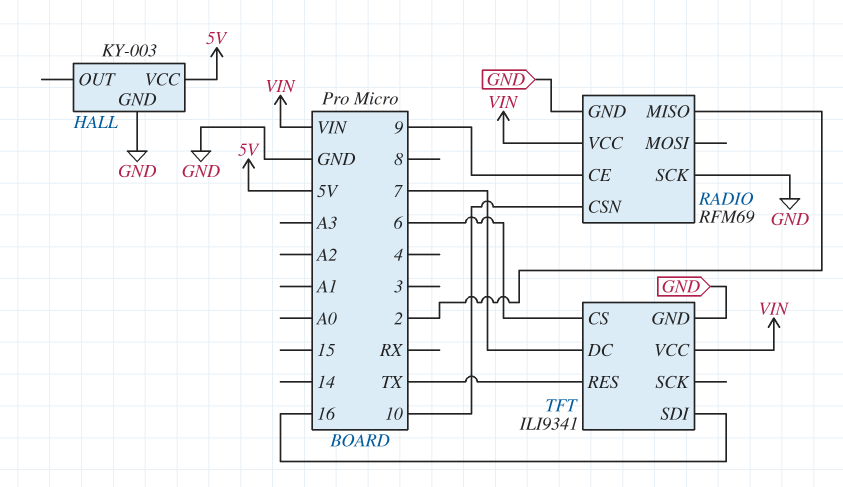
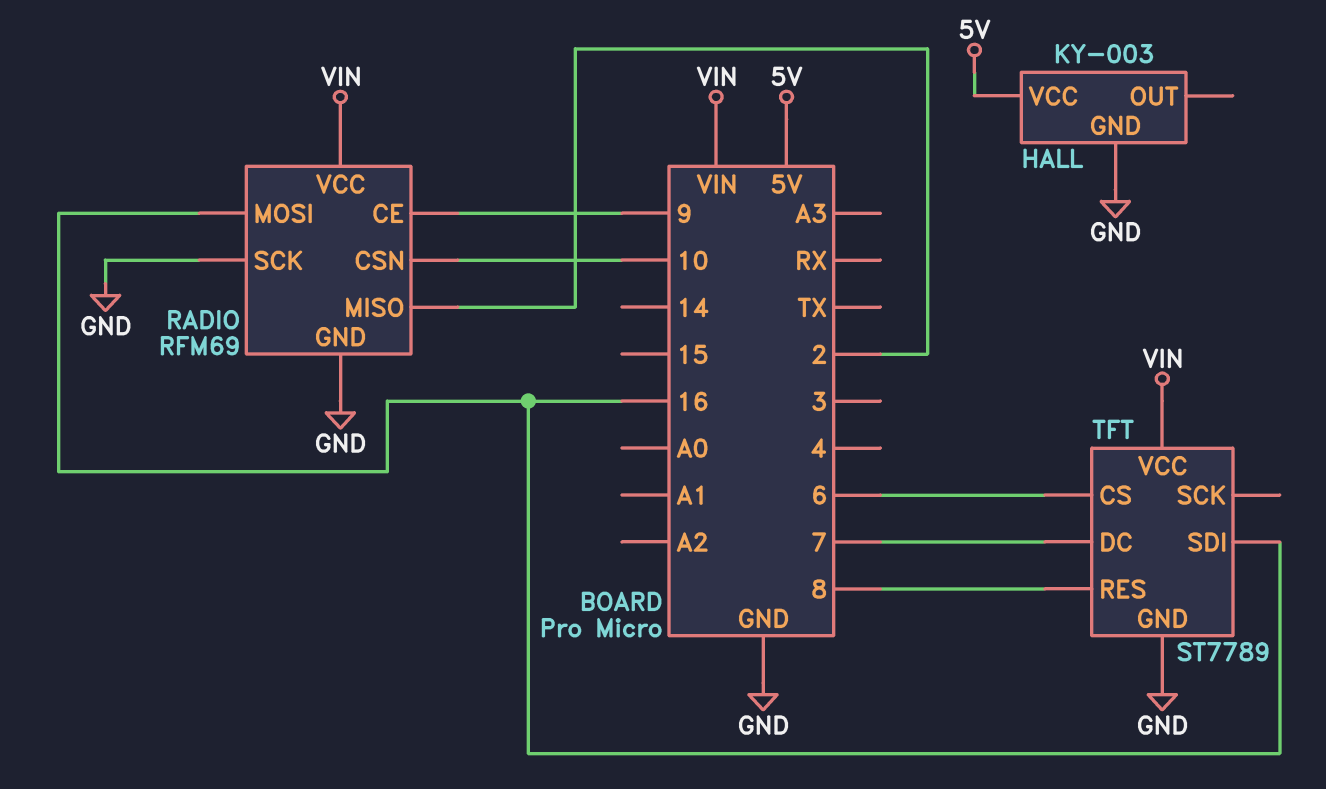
RADIO pin MOSI: none -> 16
TFT: ILI9341 -> ST7789
TFT pin RES: TX -> 8

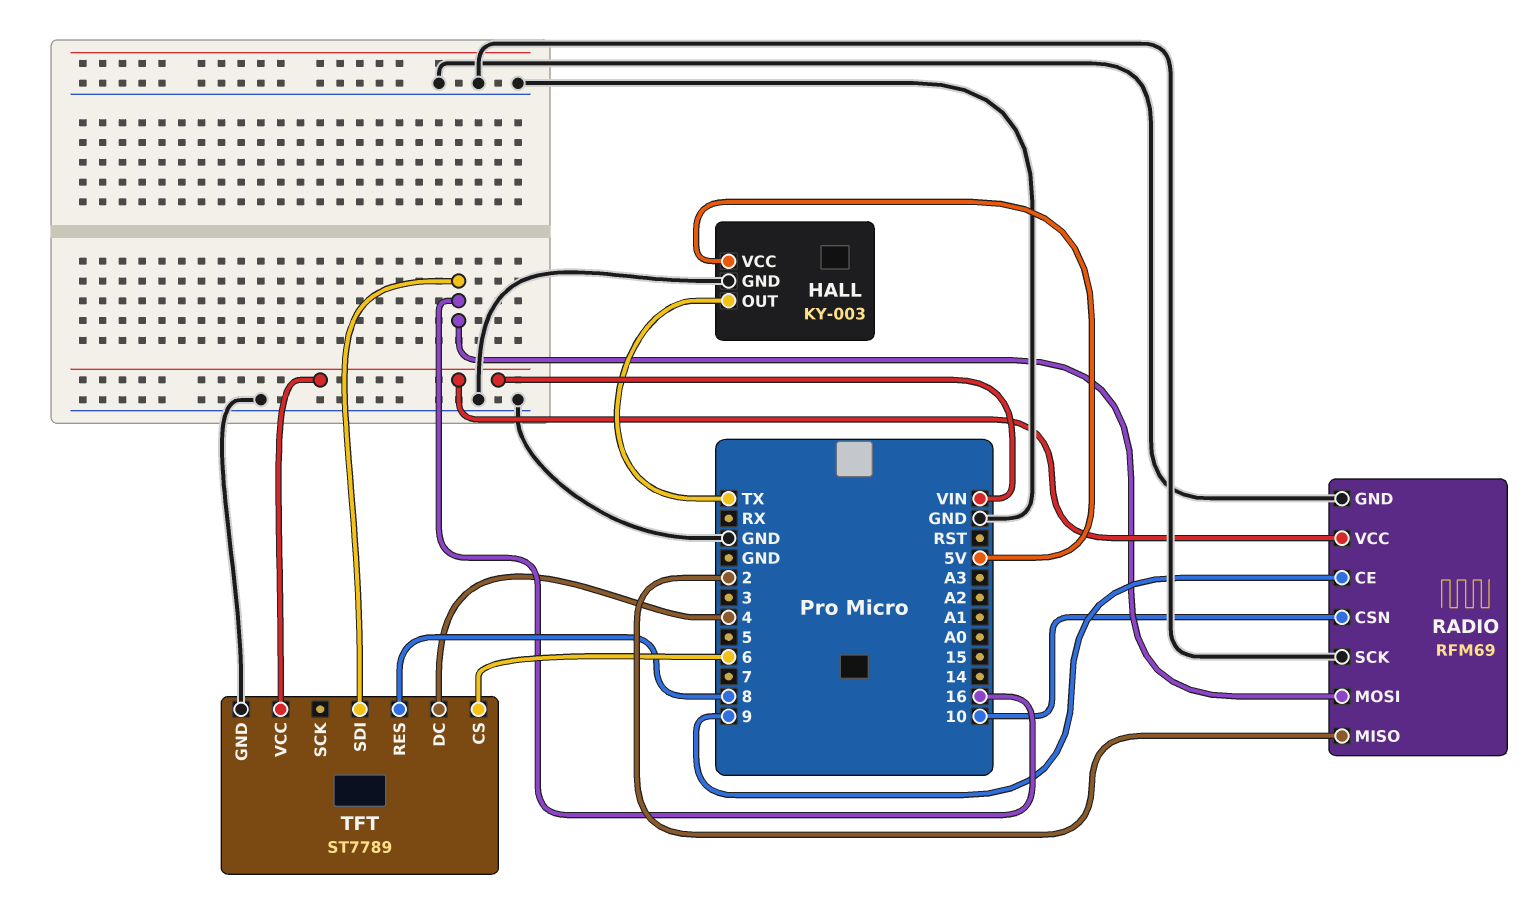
HALL pin OUT: none -> TX
TFT pin DC: 7 -> 4

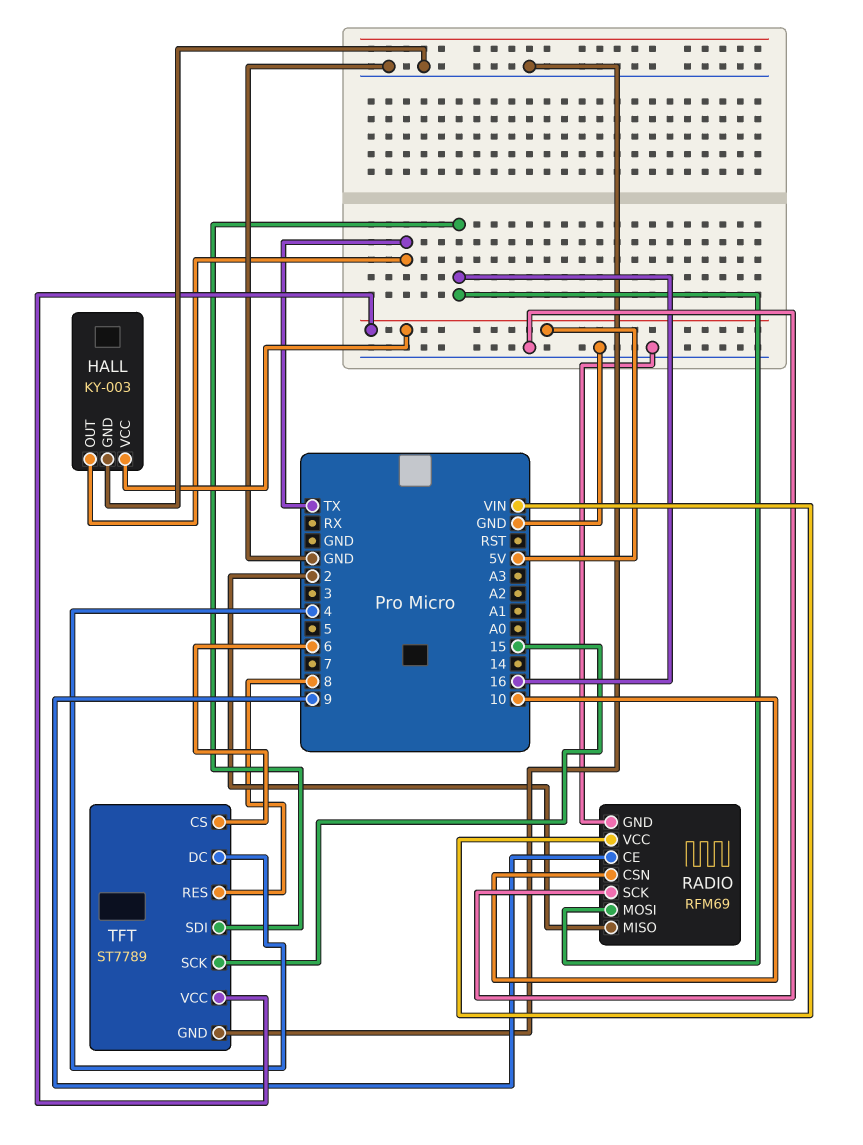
TFT pin SCK: none -> 15
TFT pin VCC: VIN -> 5V

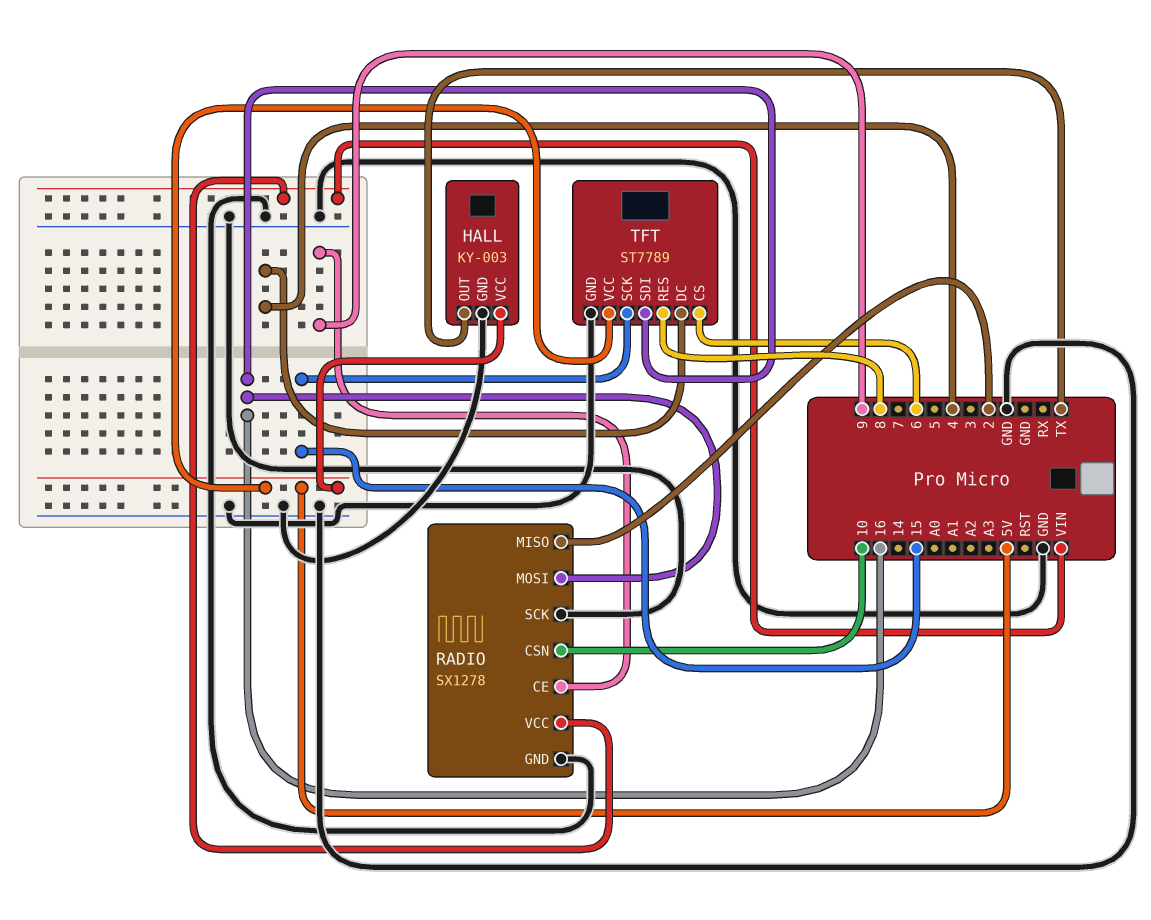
RADIO: RFM69 -> SX1278

